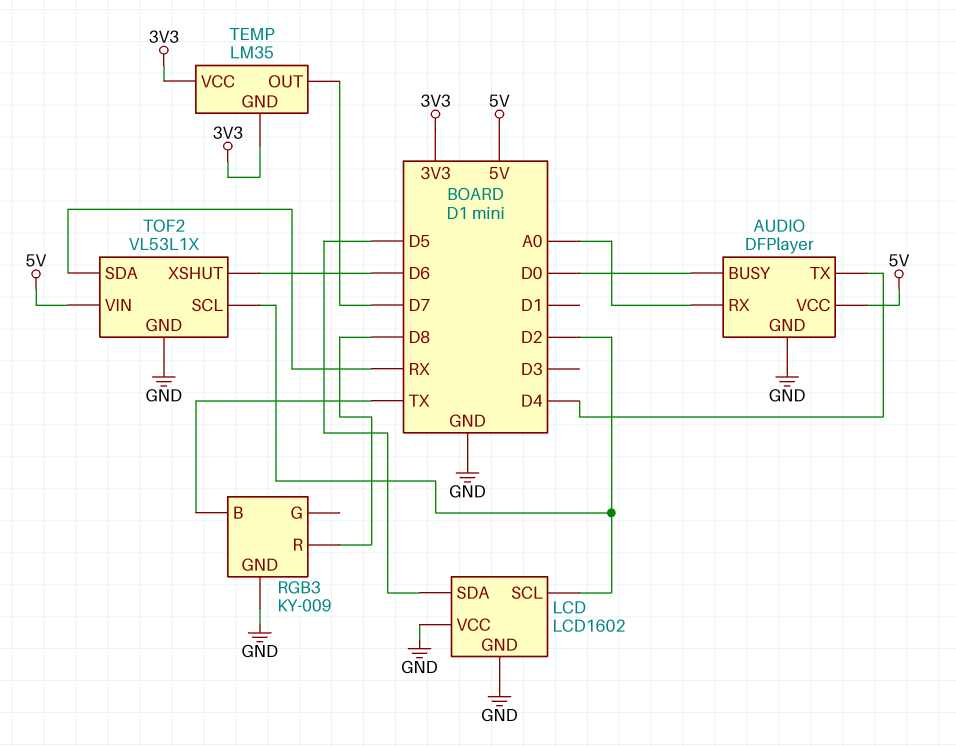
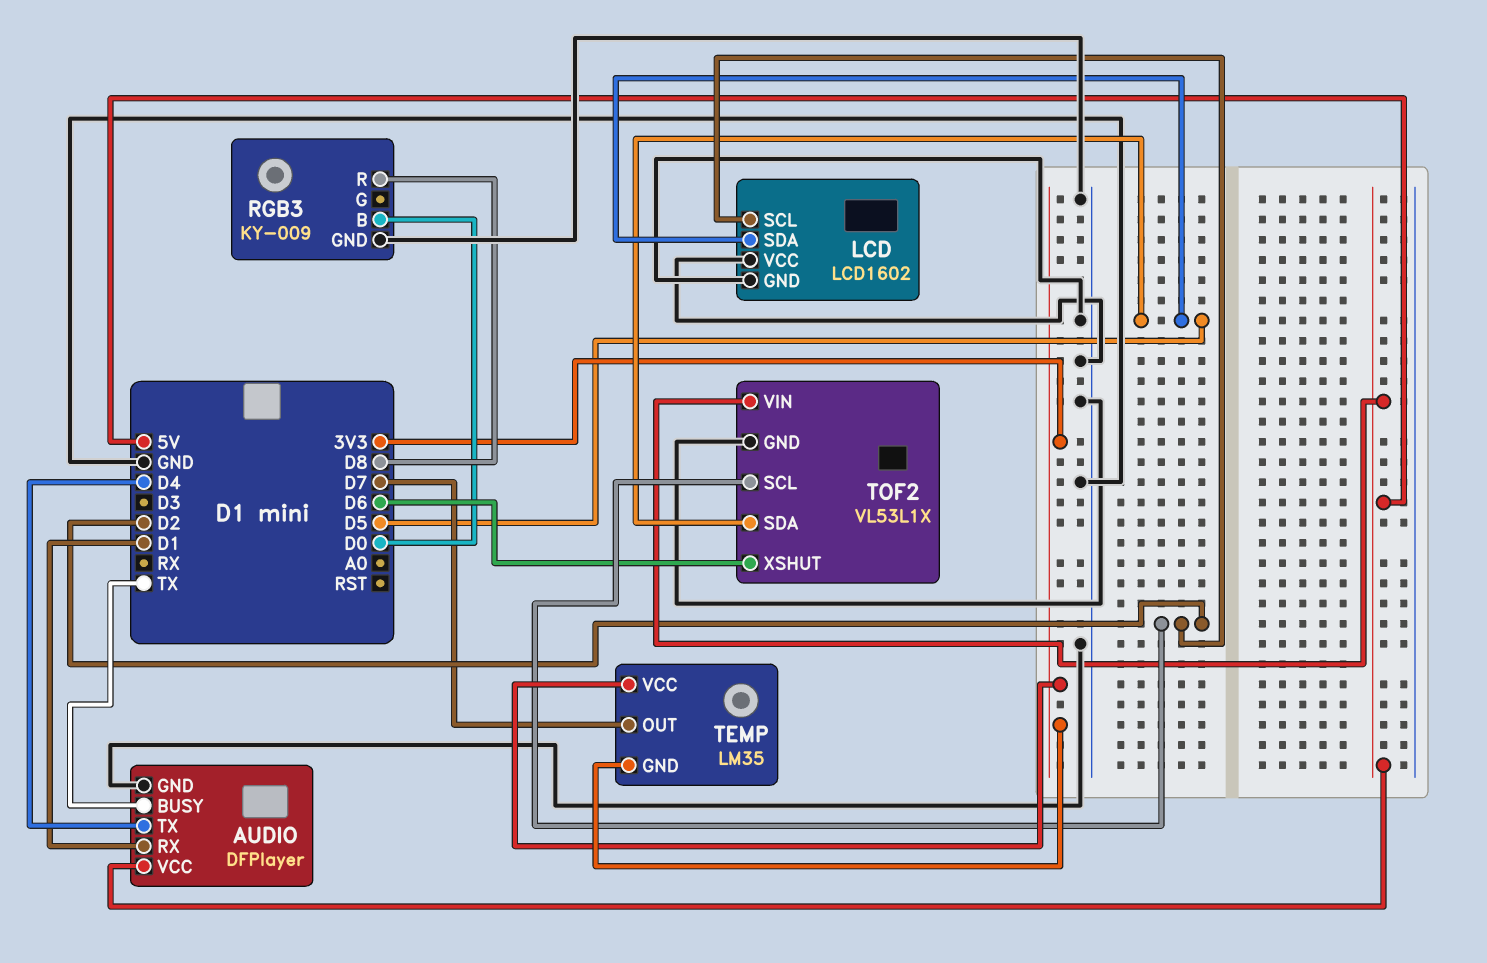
AUDIO pin BUSY: D0 -> TX
AUDIO pin RX: A0 -> D1
RGB3 pin B: TX -> D0
TOF2 pin SDA: RX -> D5

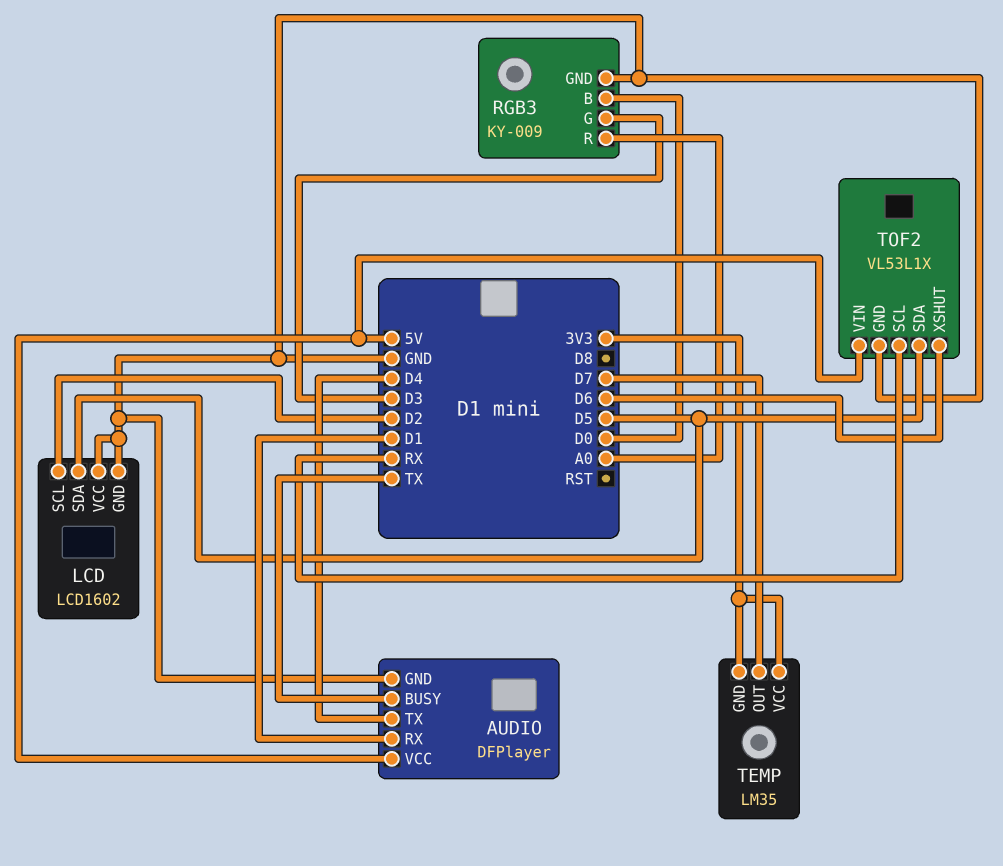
RGB3 pin G: none -> D3
RGB3 pin R: D8 -> A0
TOF2 pin SCL: D2 -> RX

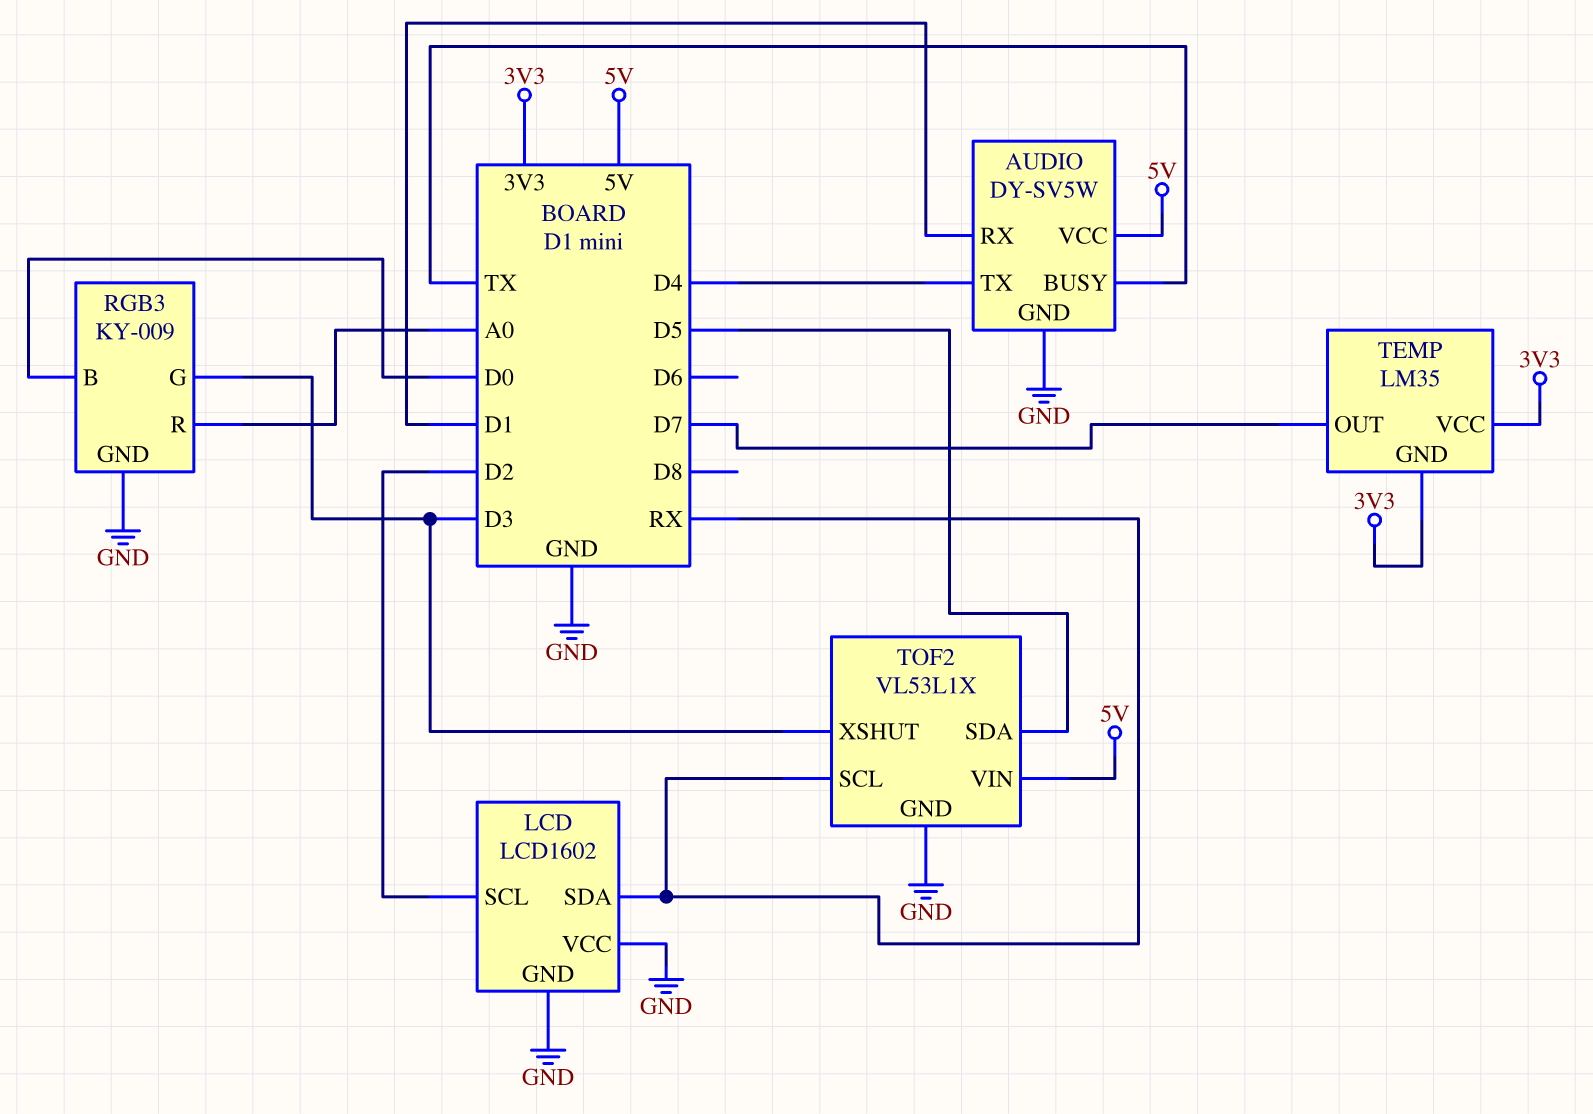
AUDIO: DFPlayer -> DY-SV5W
LCD pin SDA: D5 -> RX
TOF2 pin XSHUT: D6 -> D3

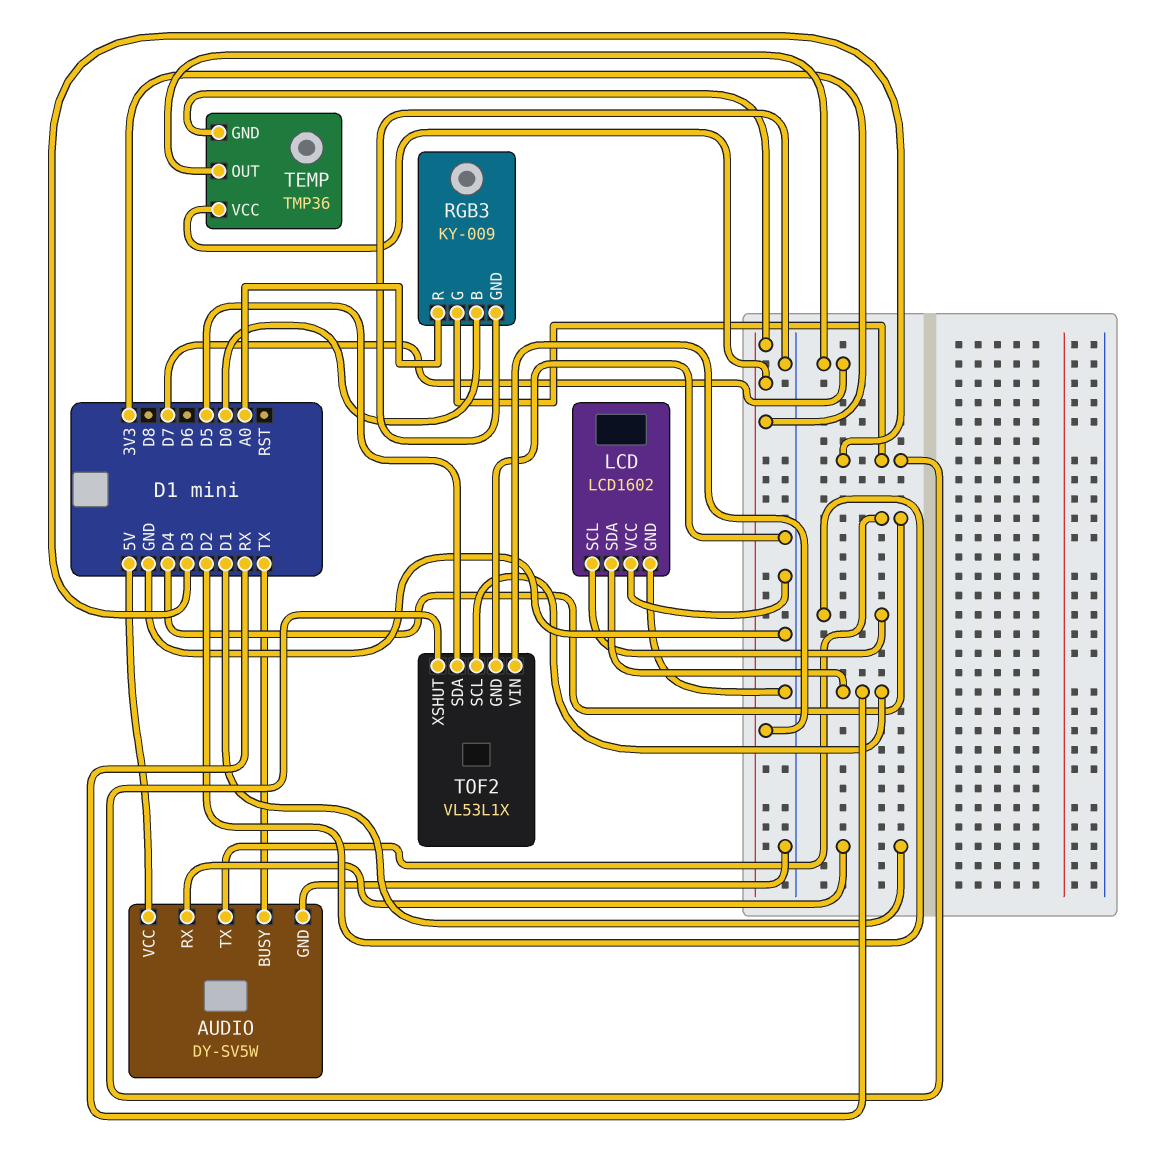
TEMP: LM35 -> TMP36
TOF2 pin VIN: 5V -> 3V3

